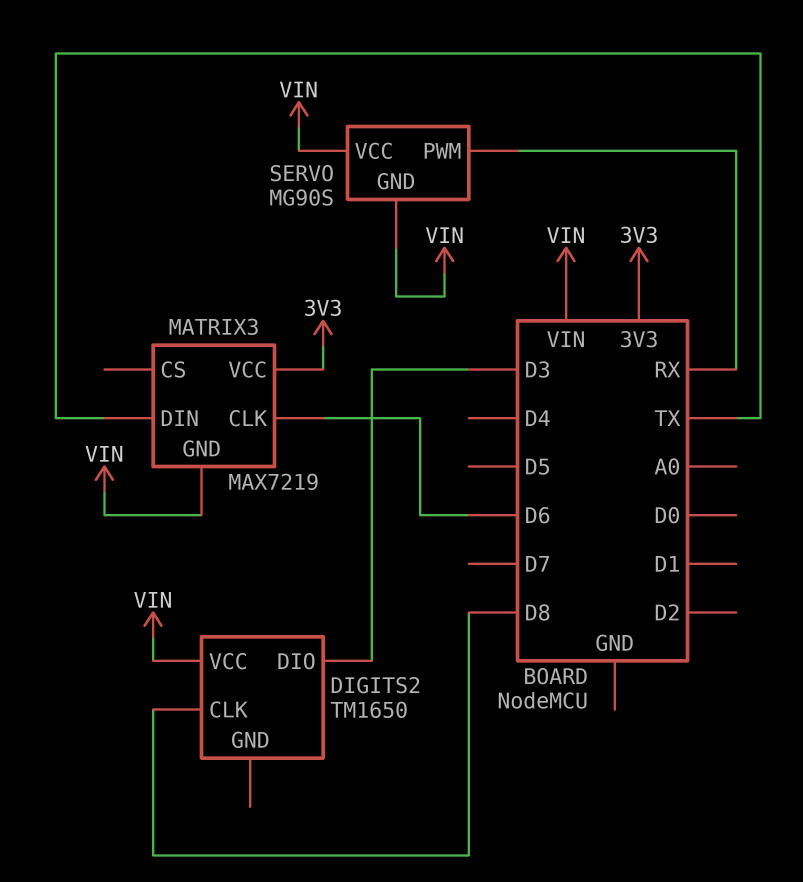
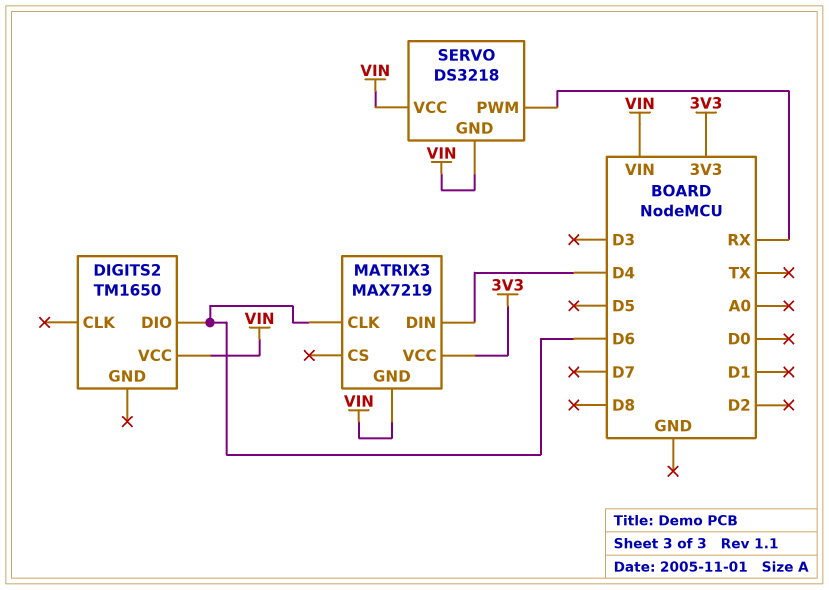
DIGITS2 pin CLK: D8 -> none
DIGITS2 pin DIO: D3 -> D6
MATRIX3 pin DIN: TX -> D4
SERVO: MG90S -> DS3218

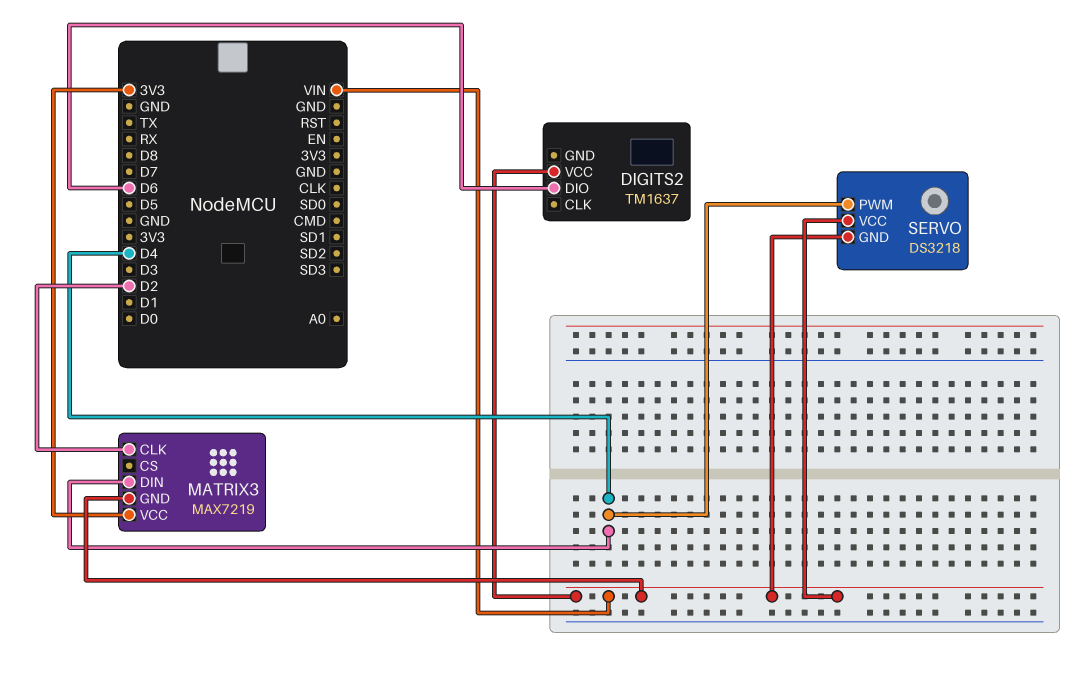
DIGITS2: TM1650 -> TM1637
MATRIX3 pin CLK: D6 -> D2
SERVO pin PWM: RX -> D4

